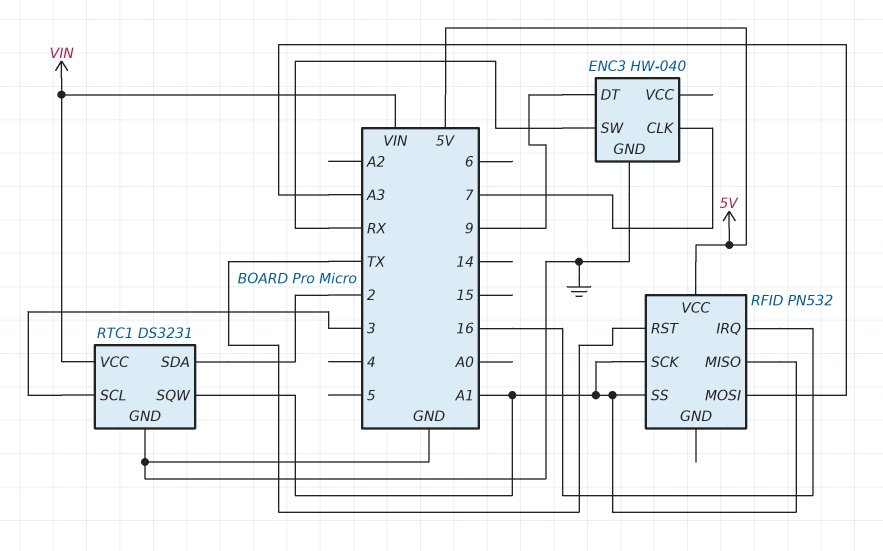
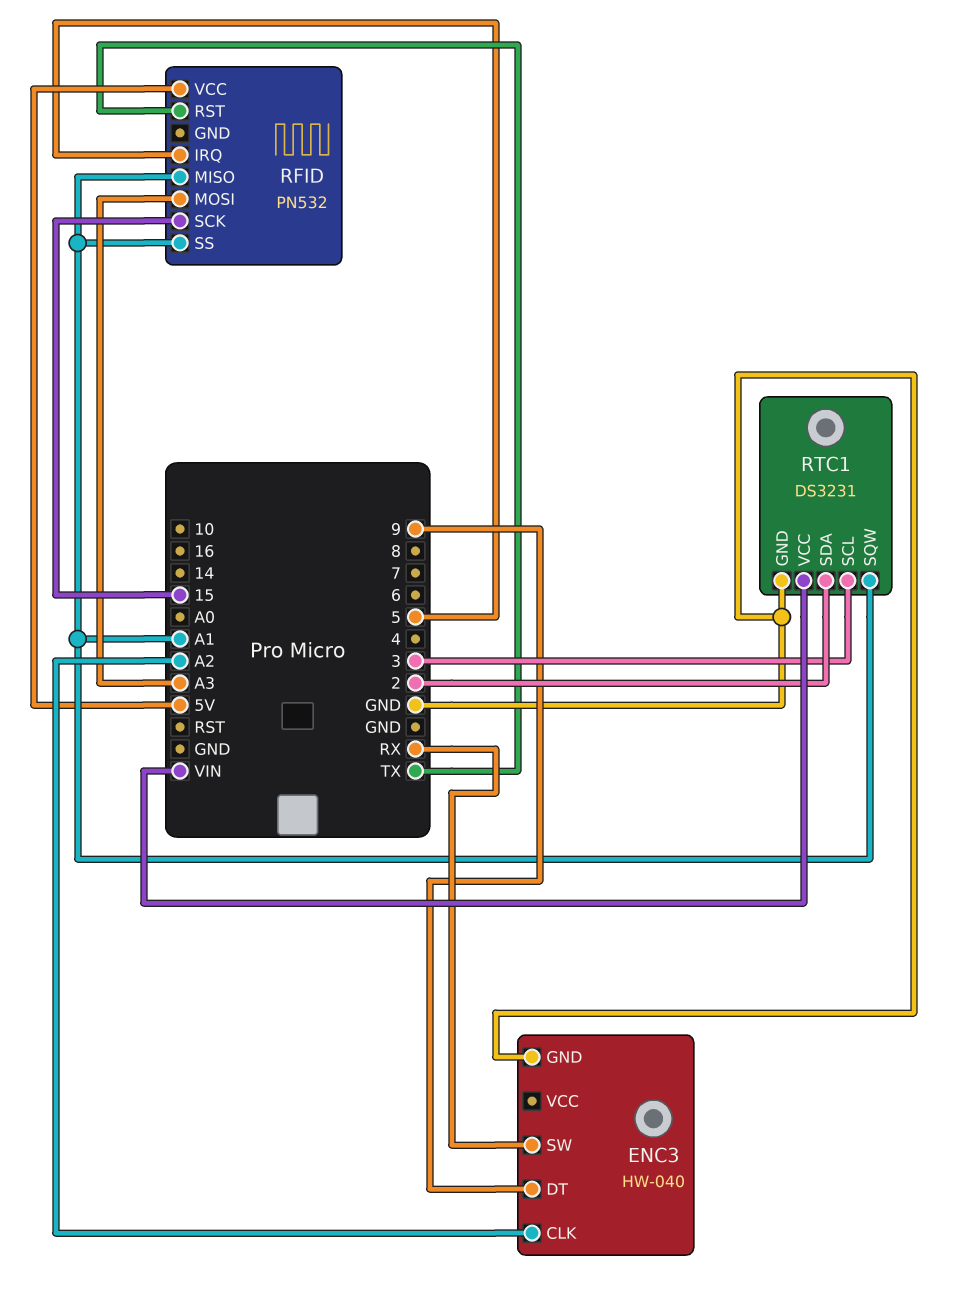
ENC3 pin CLK: 7 -> A2
RFID pin IRQ: 16 -> 5
RFID pin SCK: A1 -> 15

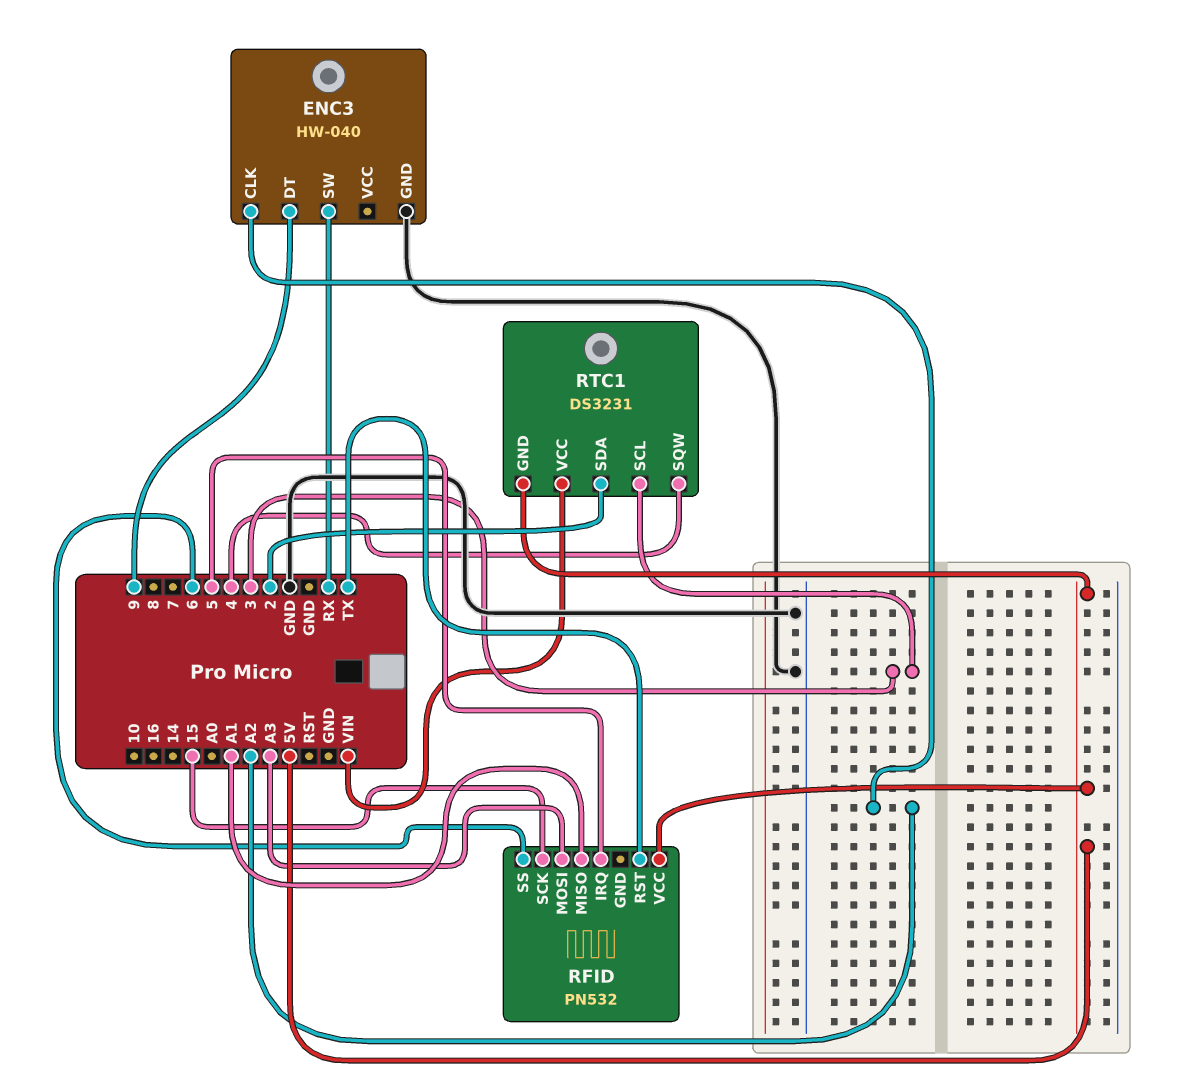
RFID pin SS: A1 -> 6
RTC1 pin GND: GND -> 5V
RTC1 pin SQW: A1 -> 4

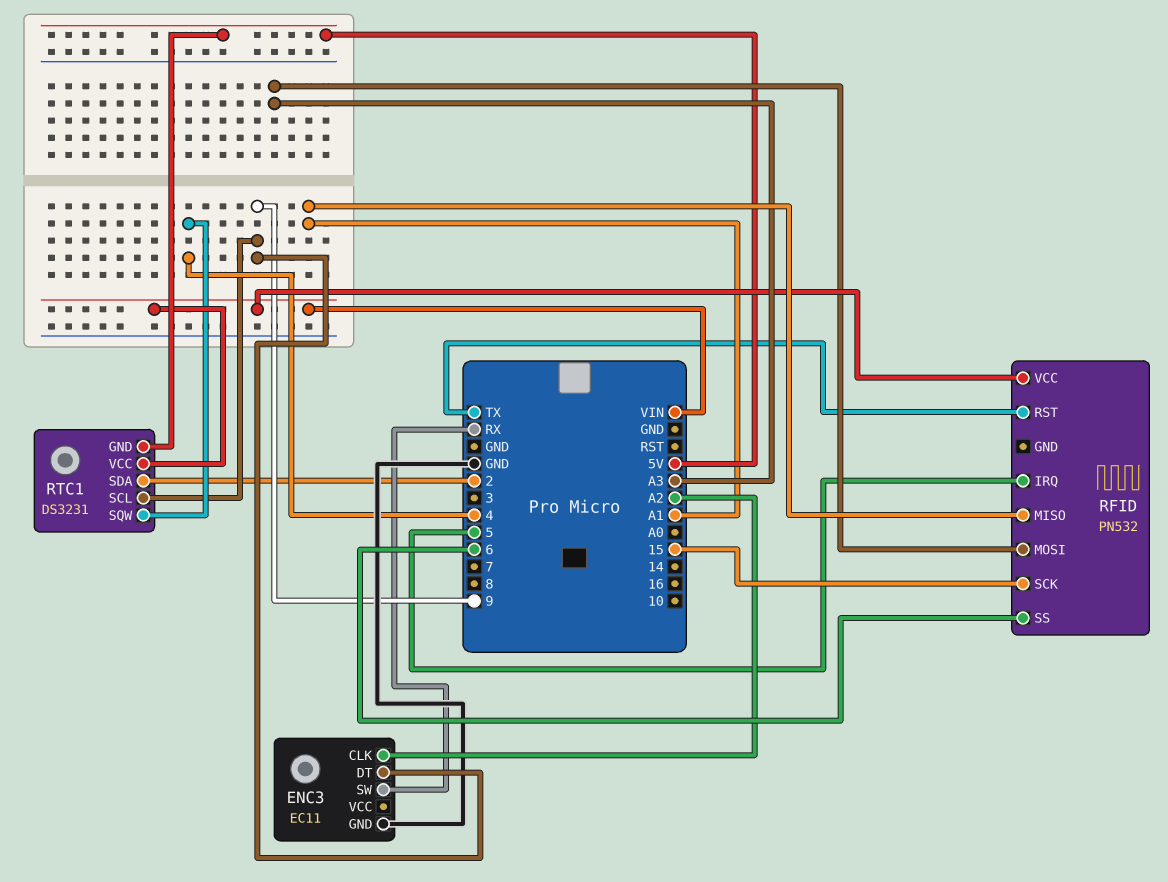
ENC3: HW-040 -> EC11
RFID pin VCC: 5V -> VIN
RTC1 pin SCL: 3 -> 9

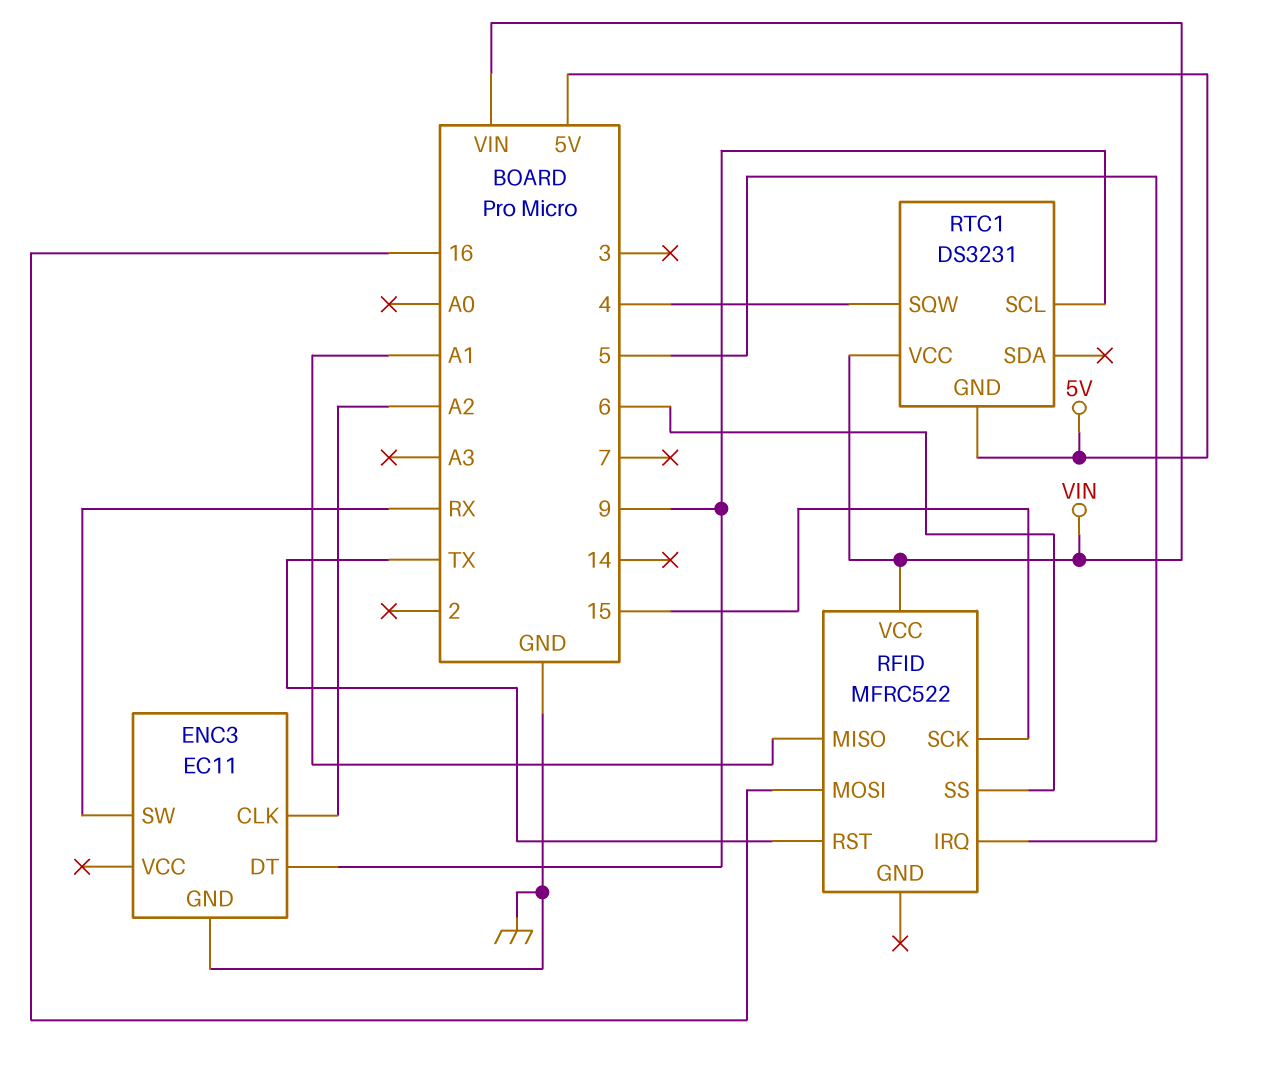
RFID: PN532 -> MFRC522
RFID pin MOSI: A3 -> 16
RTC1 pin SDA: 2 -> none

